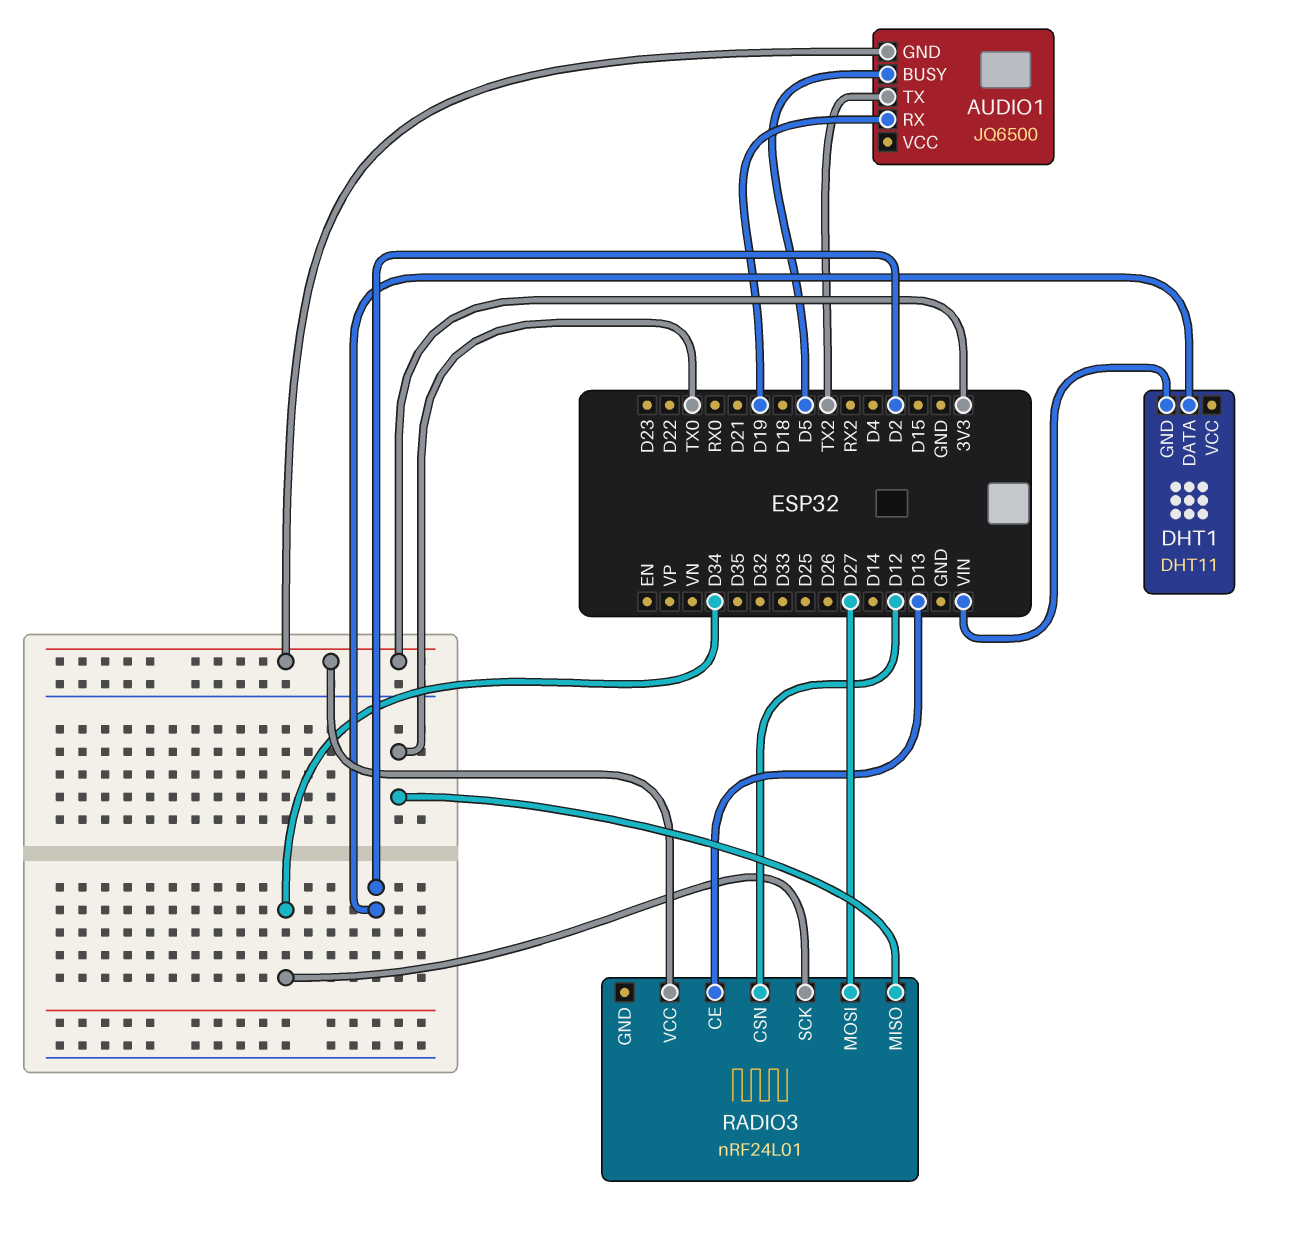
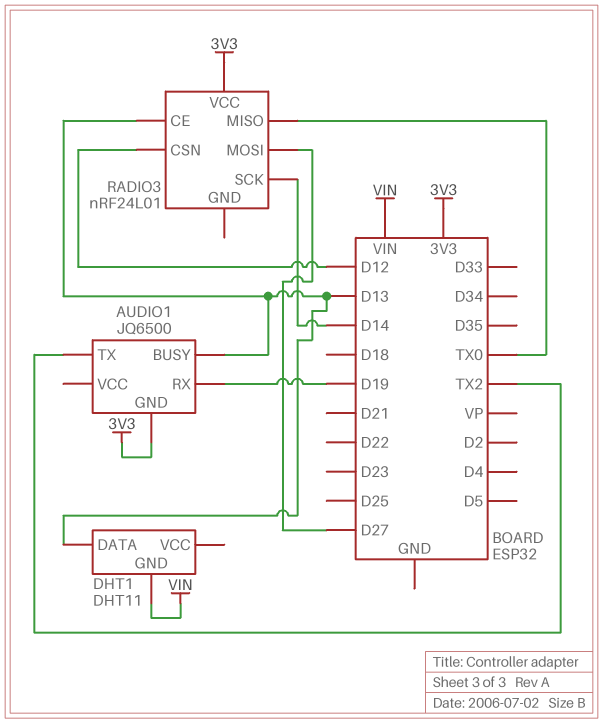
AUDIO1 pin BUSY: D5 -> D13
DHT1 pin DATA: D2 -> D13
RADIO3 pin SCK: D34 -> D14

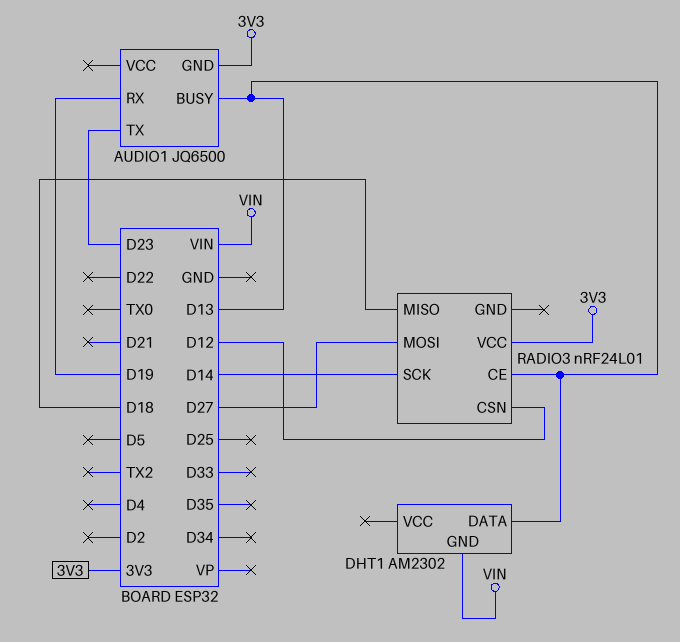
AUDIO1 pin TX: TX2 -> D23
DHT1: DHT11 -> AM2302
RADIO3 pin MISO: TX0 -> D18

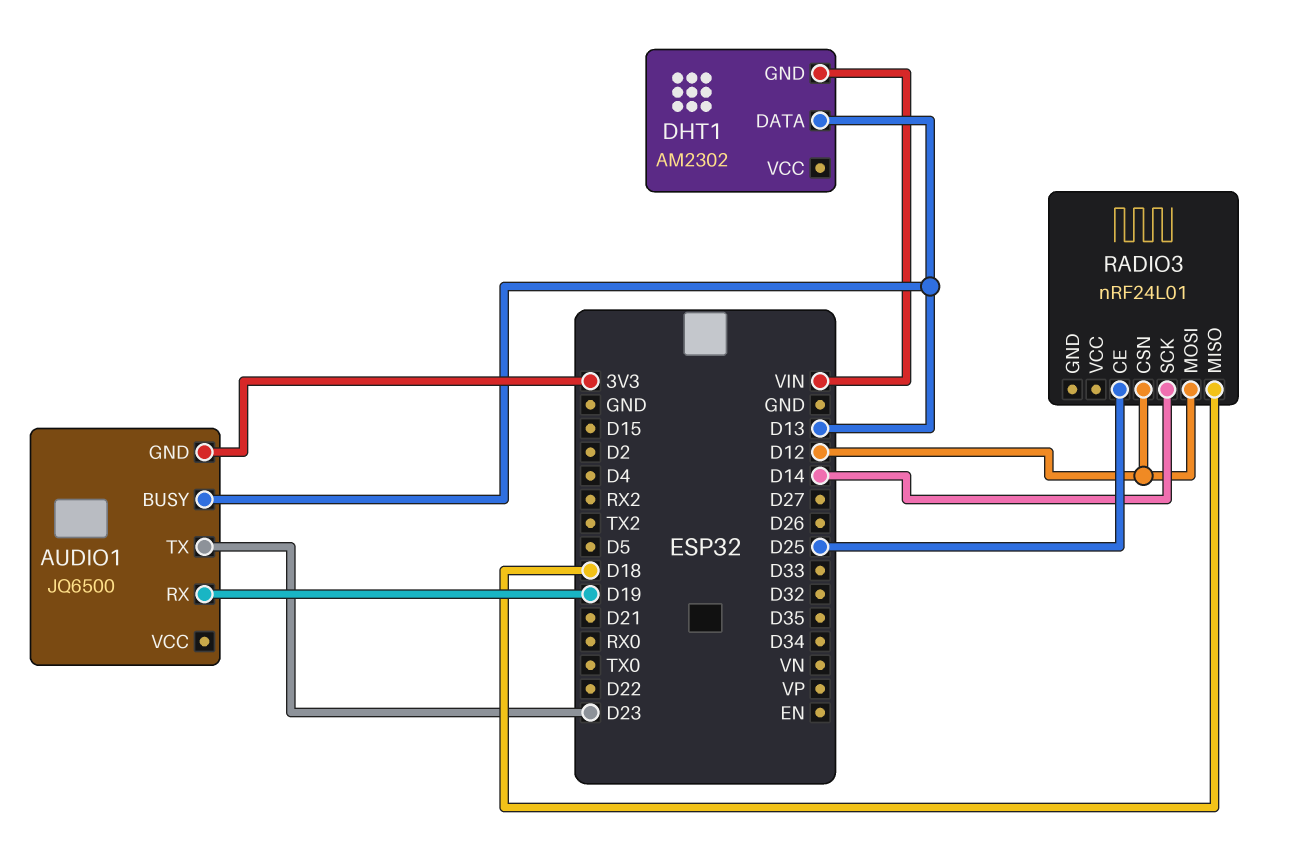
RADIO3 pin CE: D13 -> D25
RADIO3 pin MOSI: D27 -> D12
RADIO3 pin VCC: 3V3 -> none

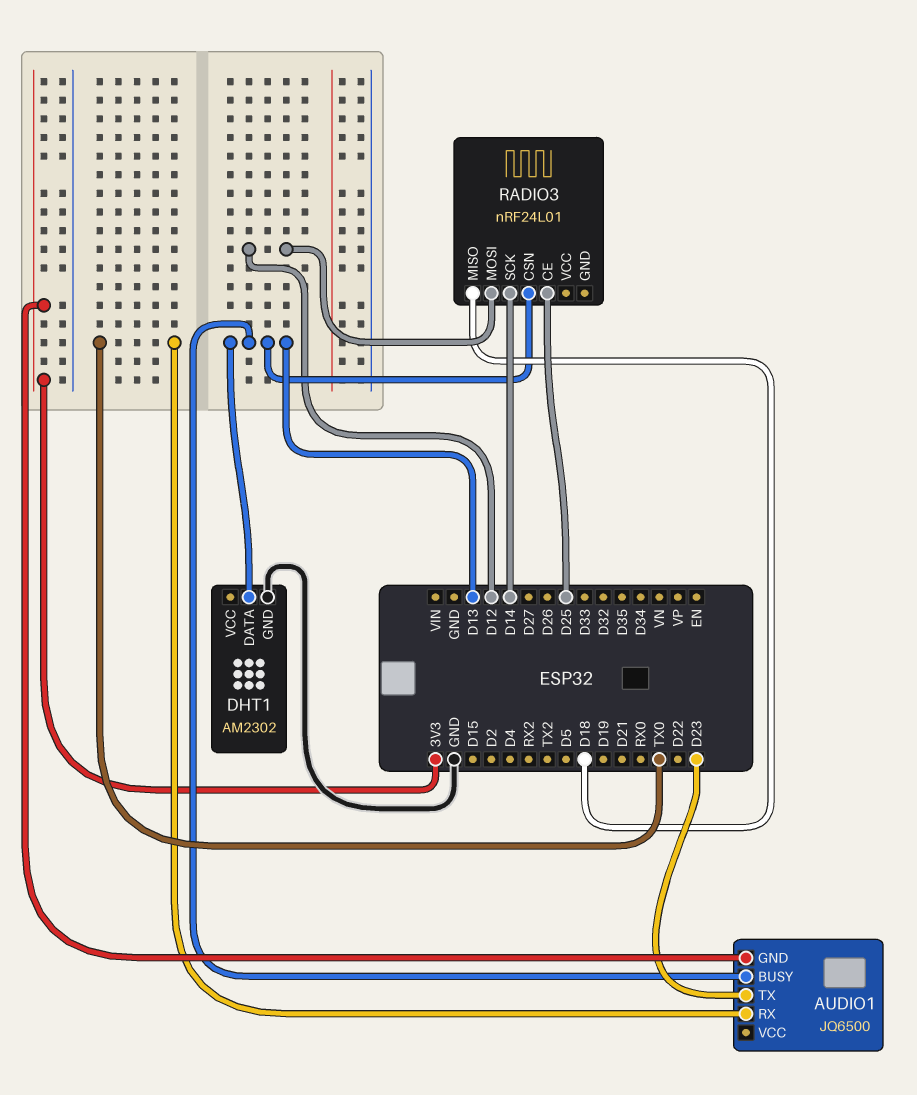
AUDIO1 pin RX: D19 -> TX0
DHT1 pin GND: VIN -> GND
RADIO3 pin CSN: D12 -> D13

